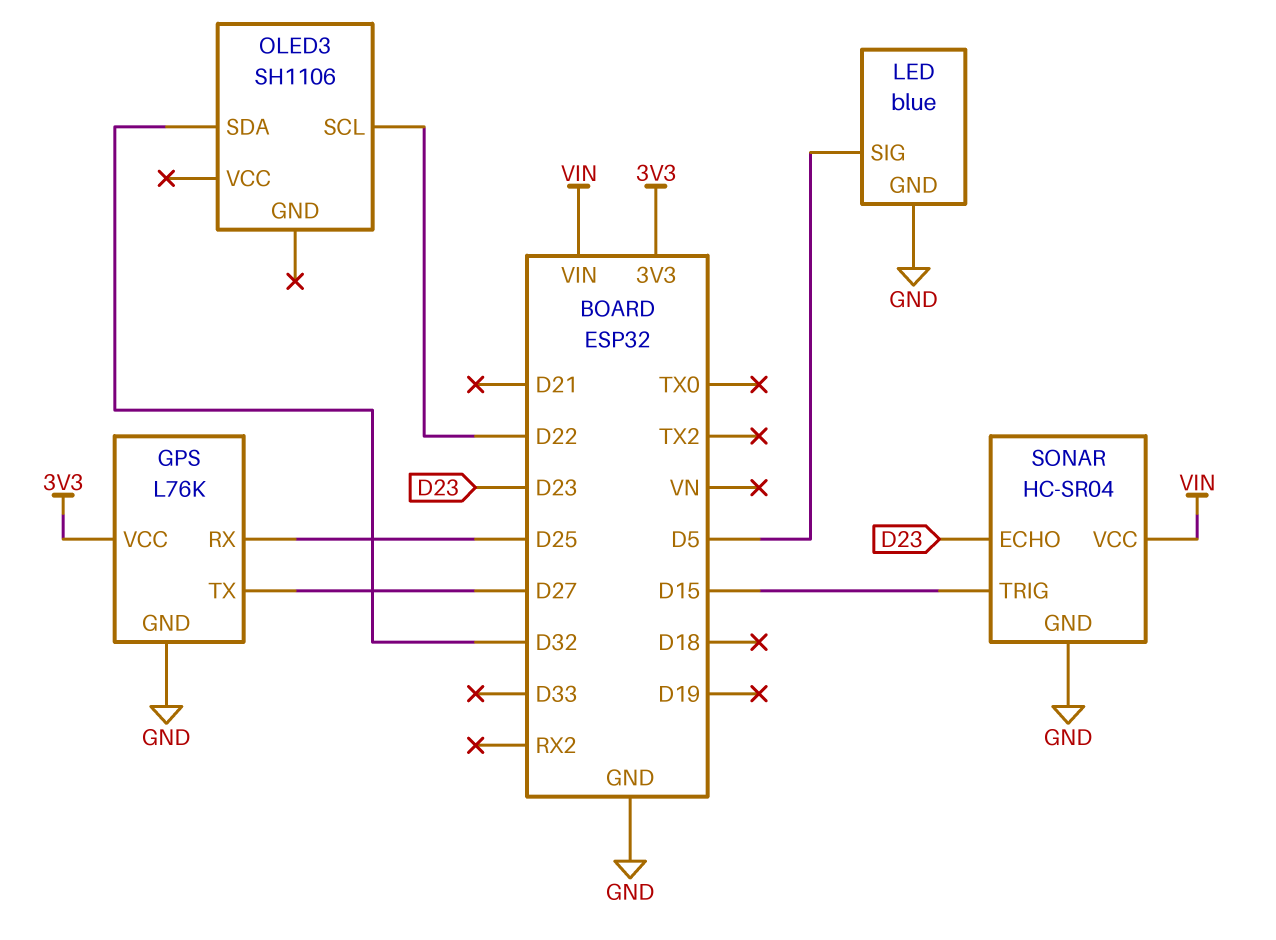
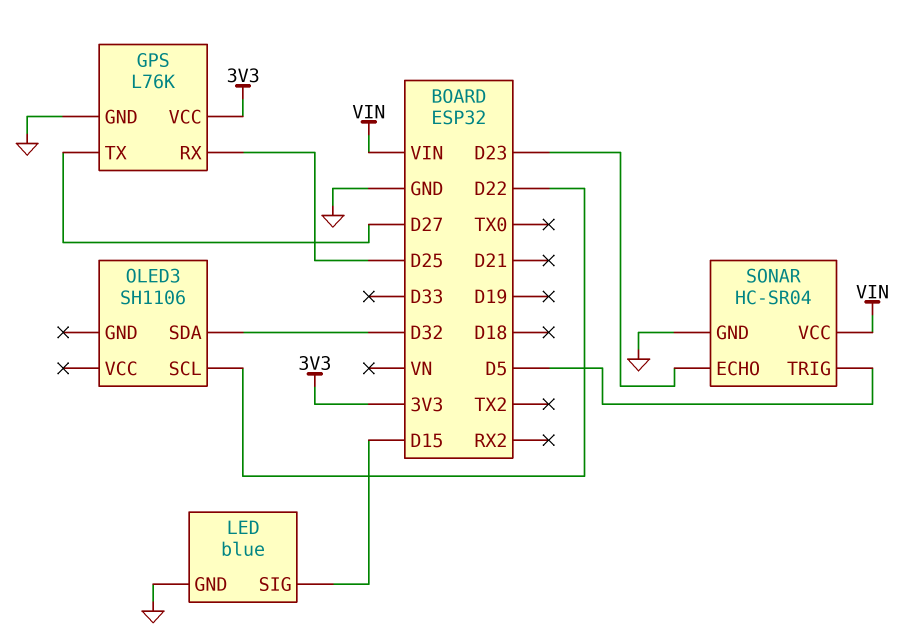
LED pin SIG: D5 -> D15
SONAR pin TRIG: D15 -> D5

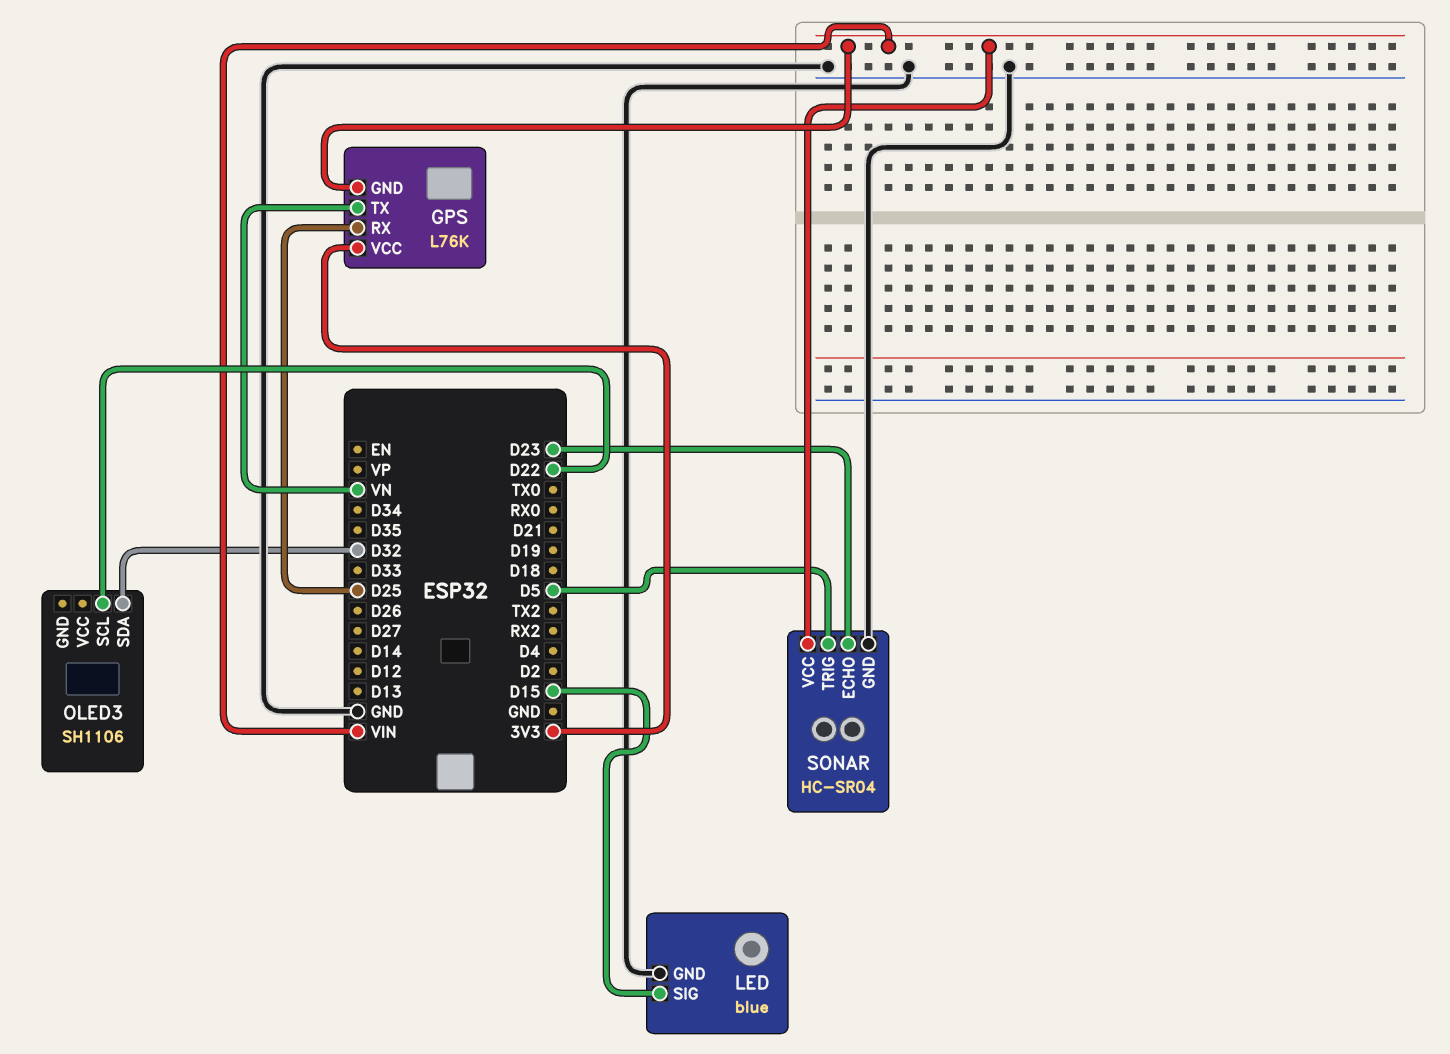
GPS pin GND: GND -> VIN
GPS pin TX: D27 -> VN

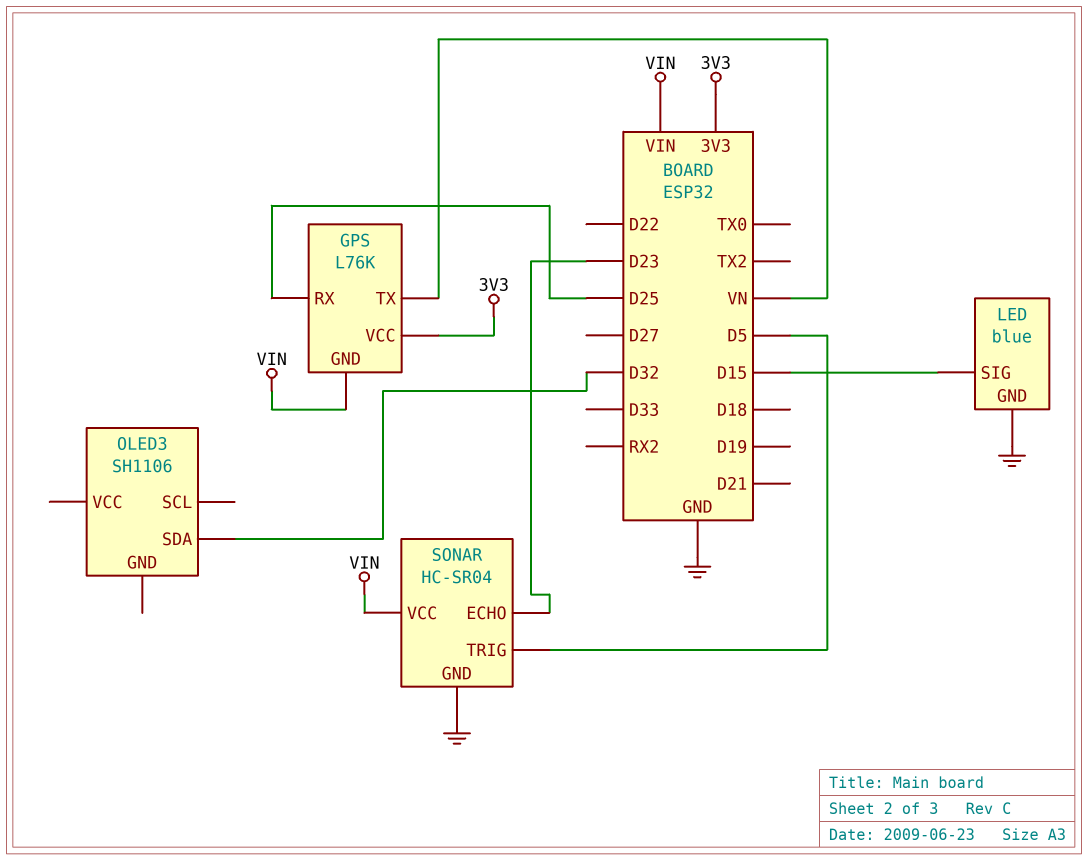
OLED3 pin SCL: D22 -> none

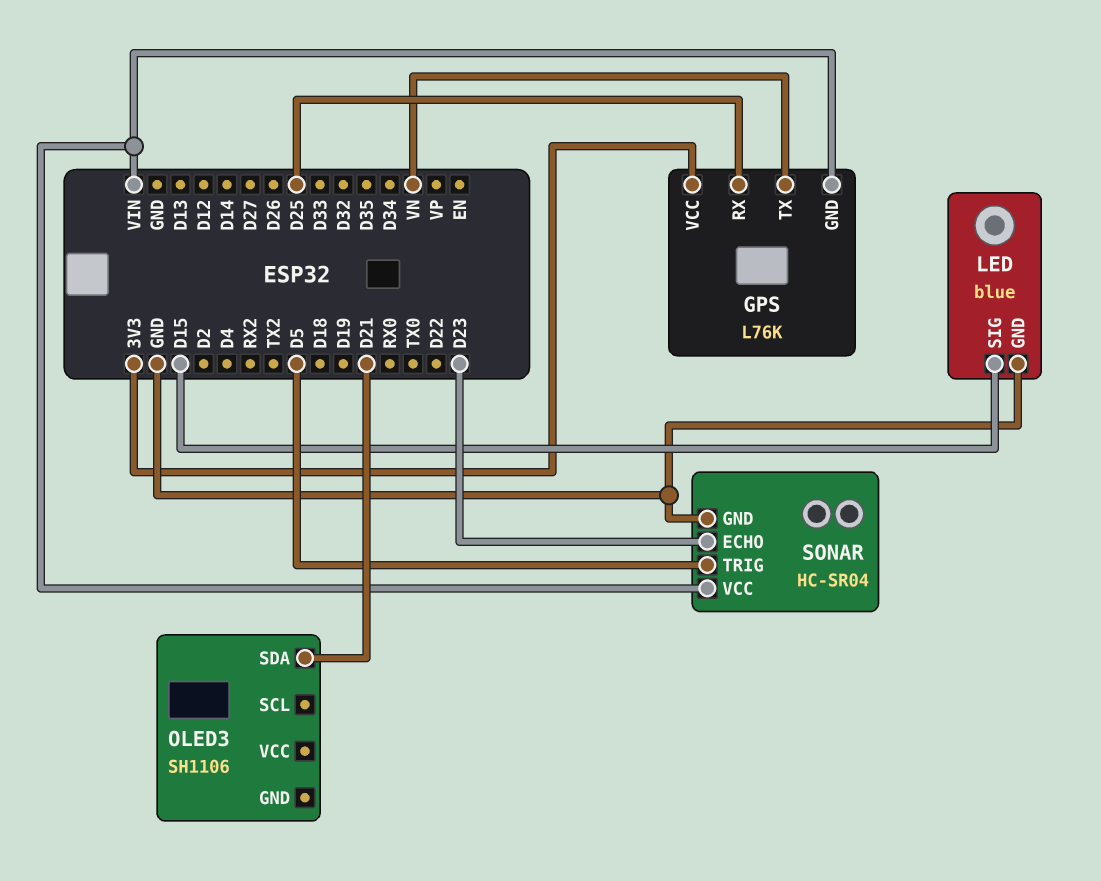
OLED3 pin SDA: D32 -> D21

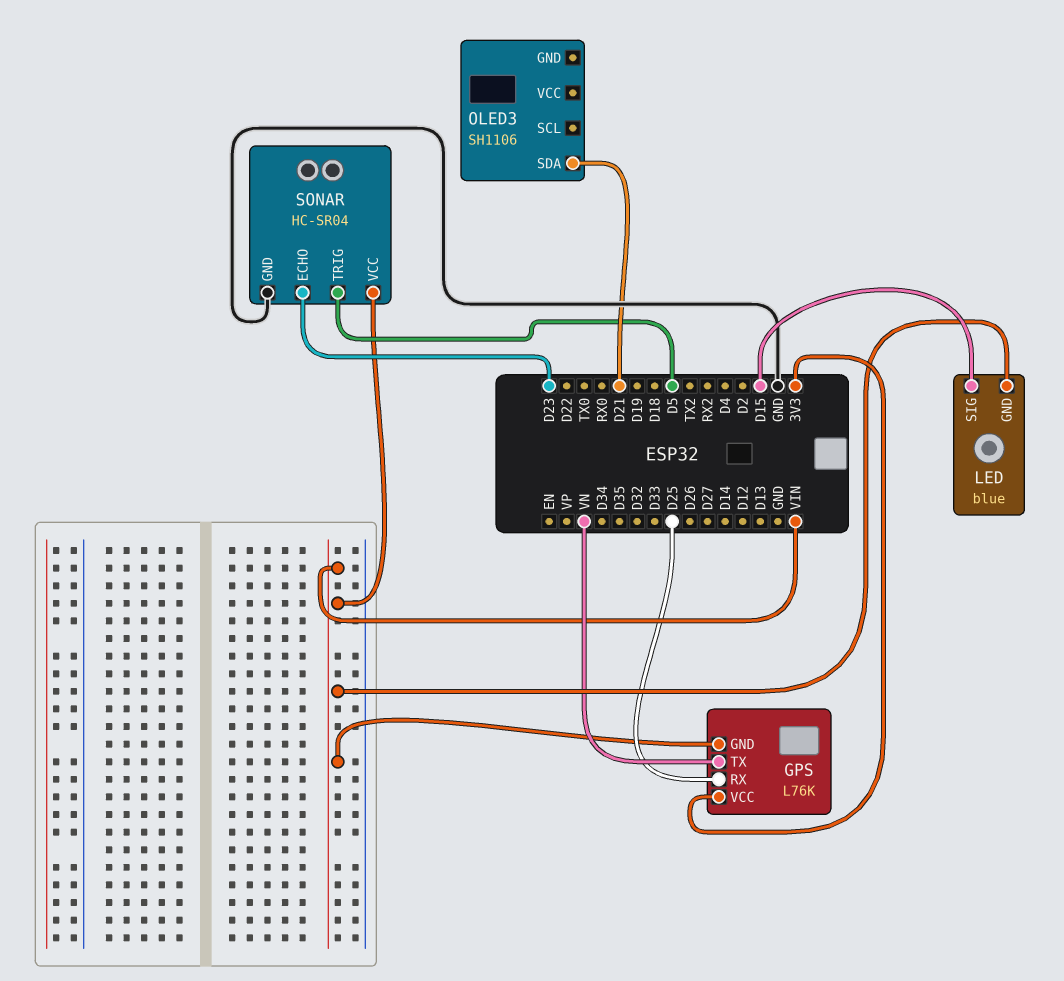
LED pin GND: GND -> VIN

